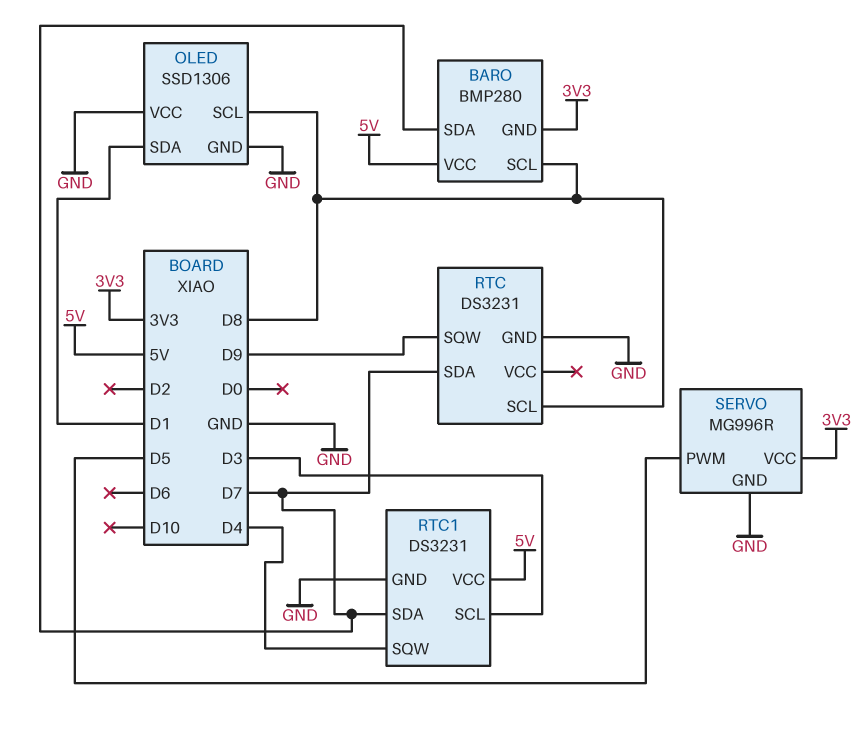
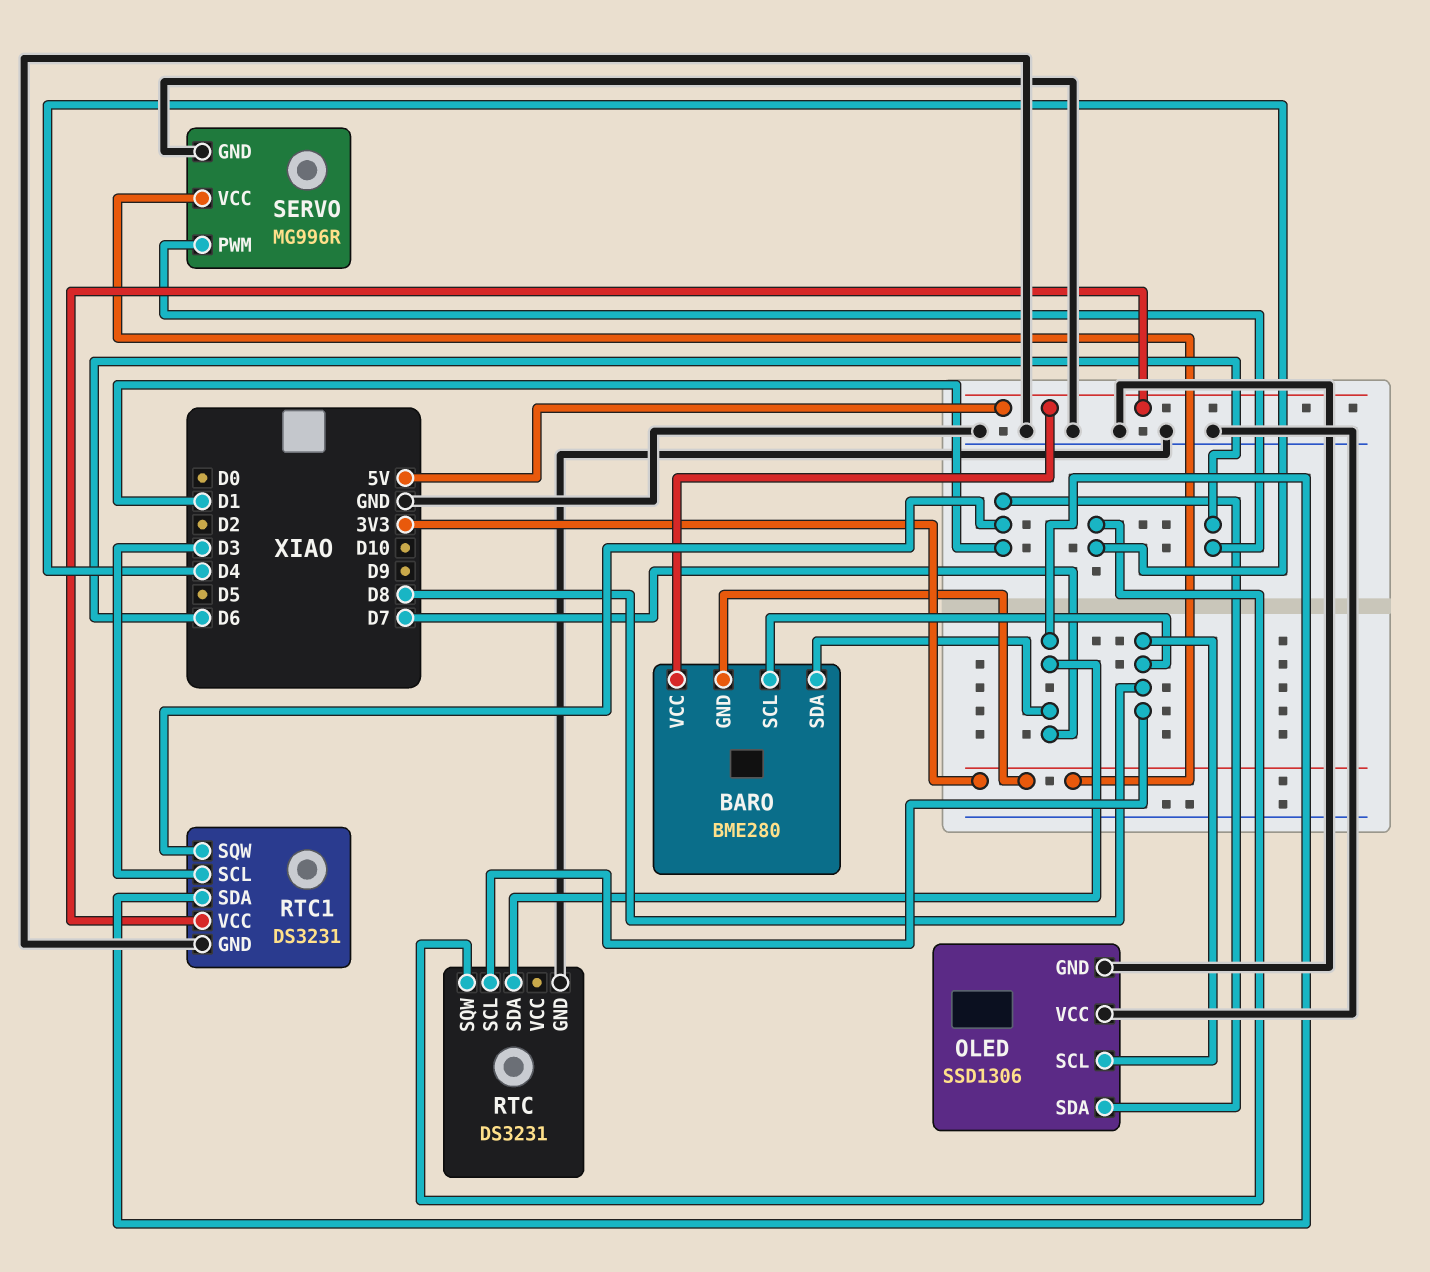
BARO: BMP280 -> BME280
RTC pin SQW: D9 -> D4
RTC1 pin SQW: D4 -> D1
SERVO pin PWM: D5 -> D6

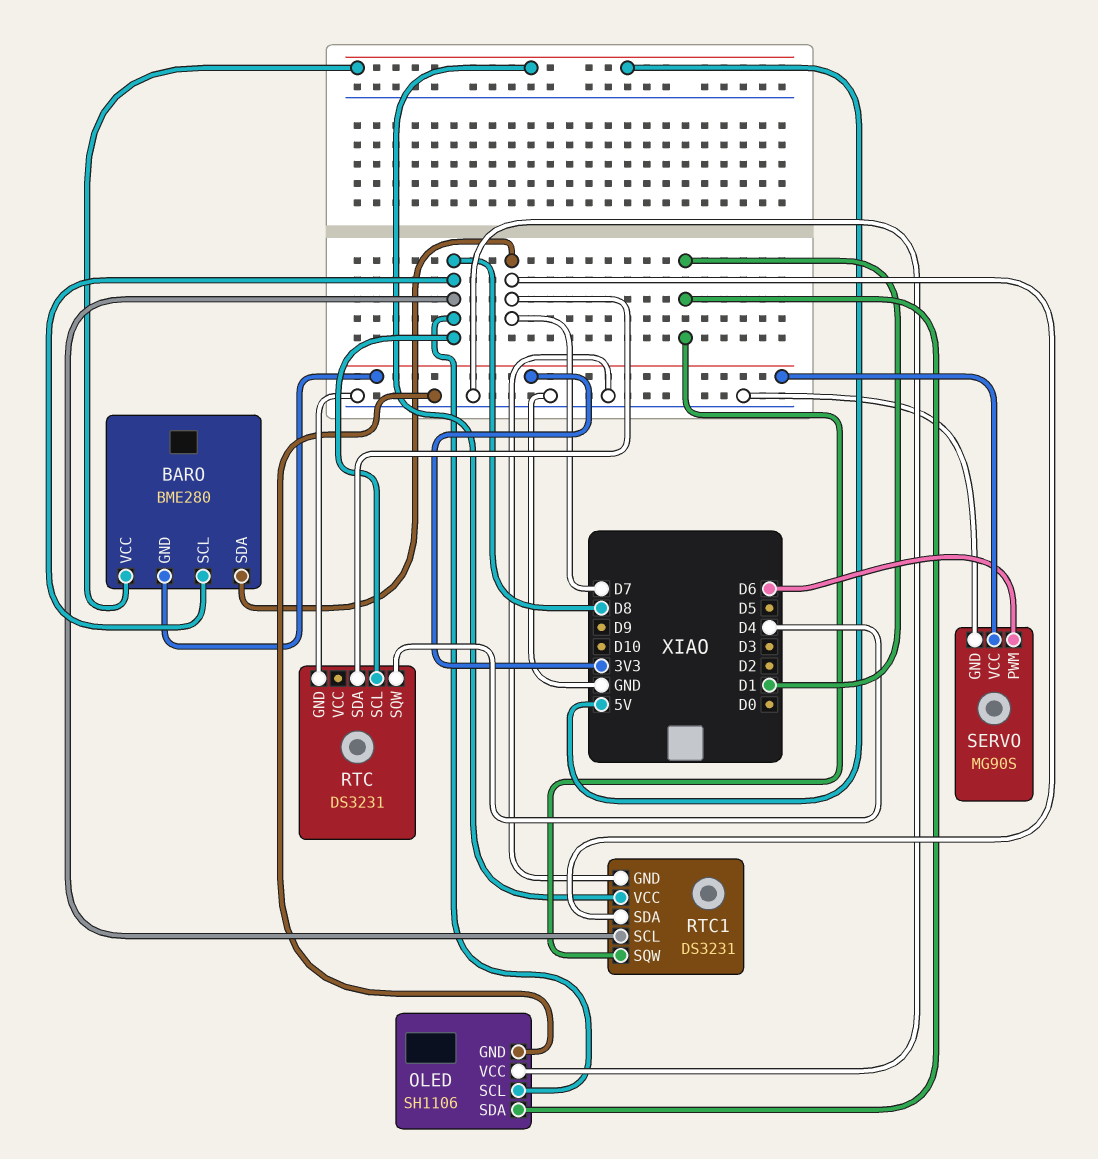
OLED: SSD1306 -> SH1106
RTC1 pin SCL: D3 -> D8
SERVO: MG996R -> MG90S

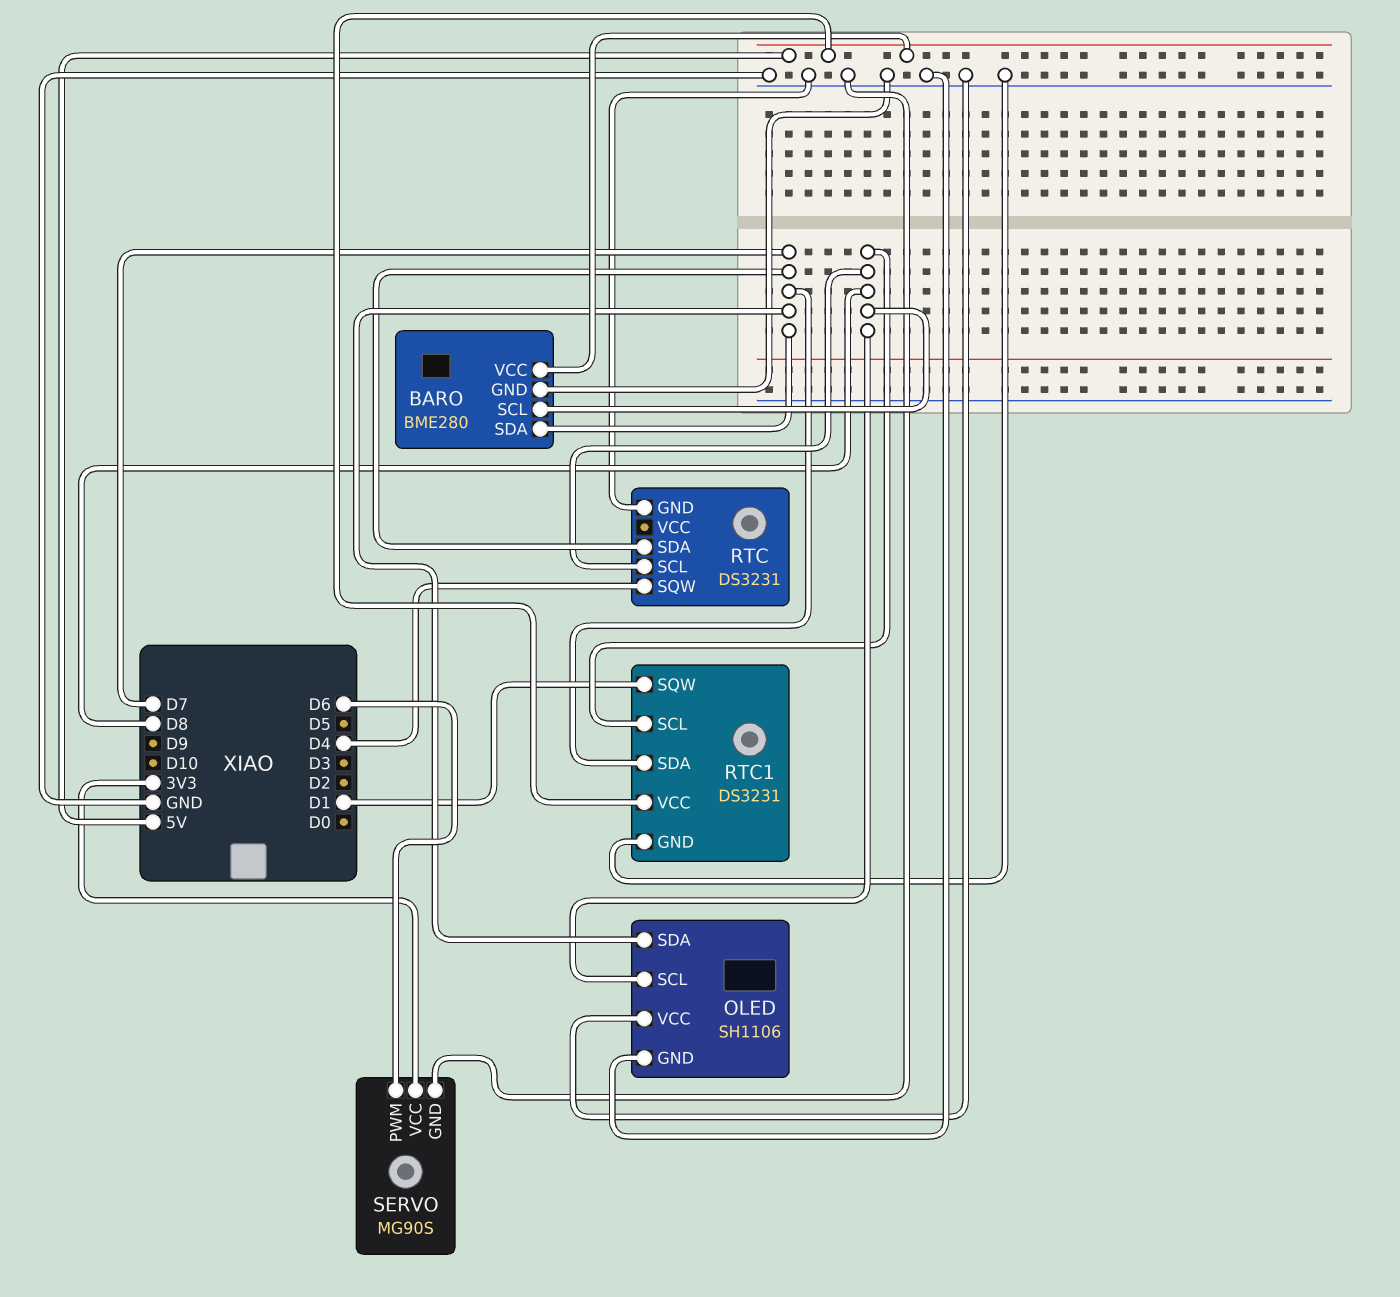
BARO pin GND: 3V3 -> GND
OLED pin SDA: D1 -> D7

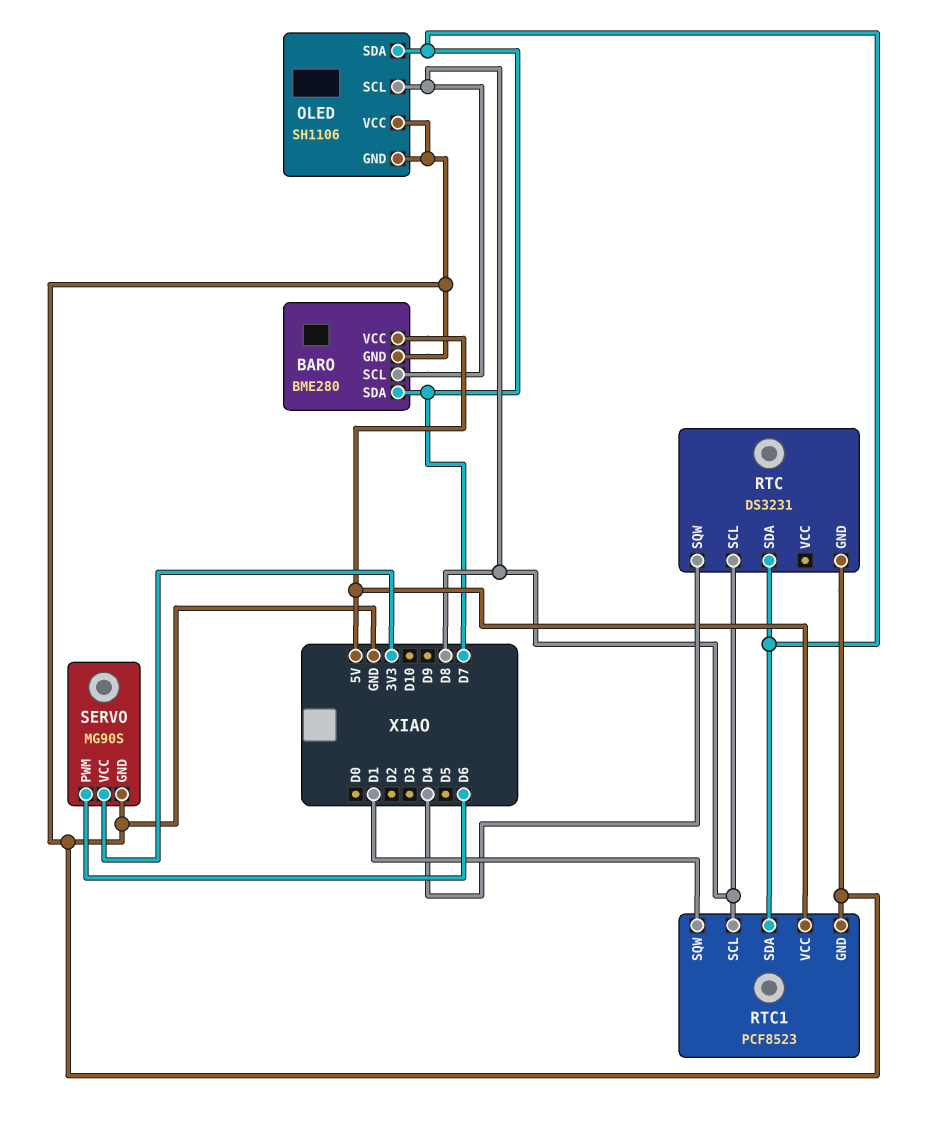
RTC1: DS3231 -> PCF8523

